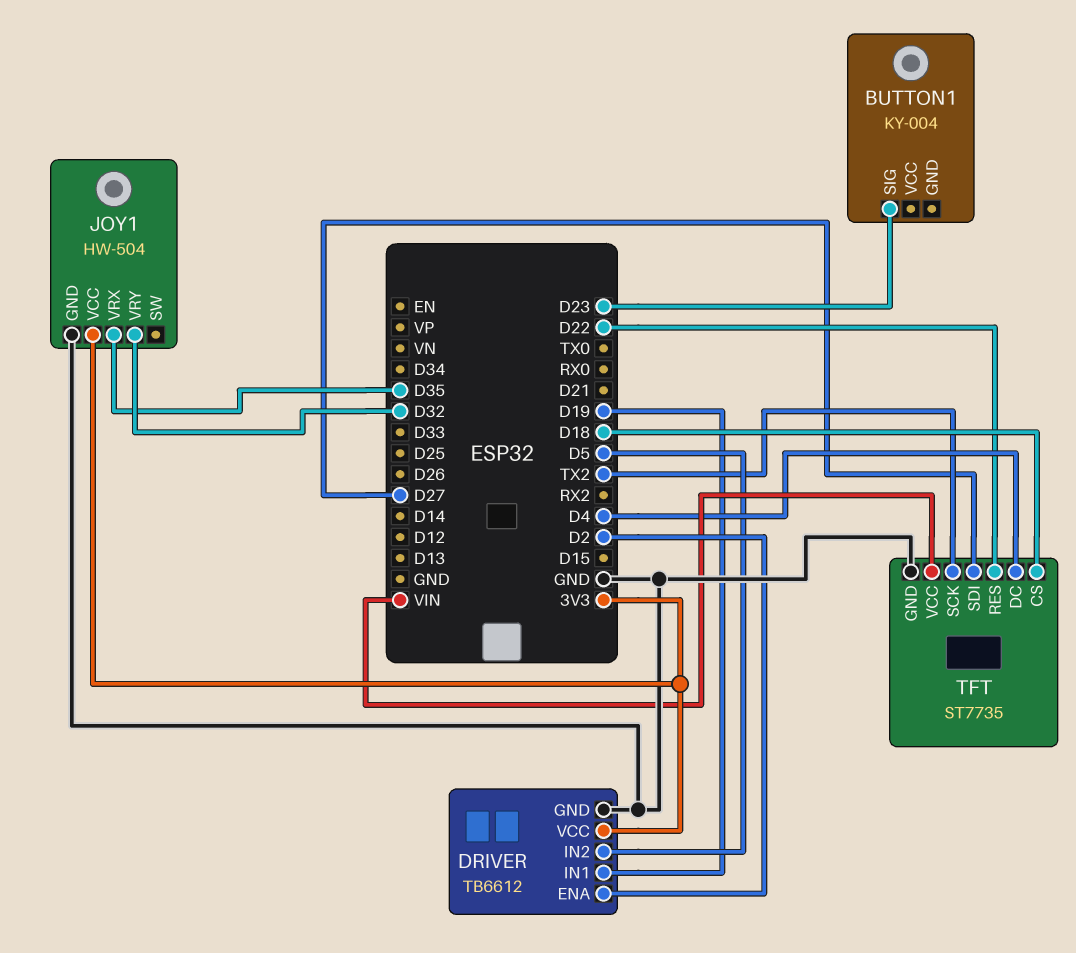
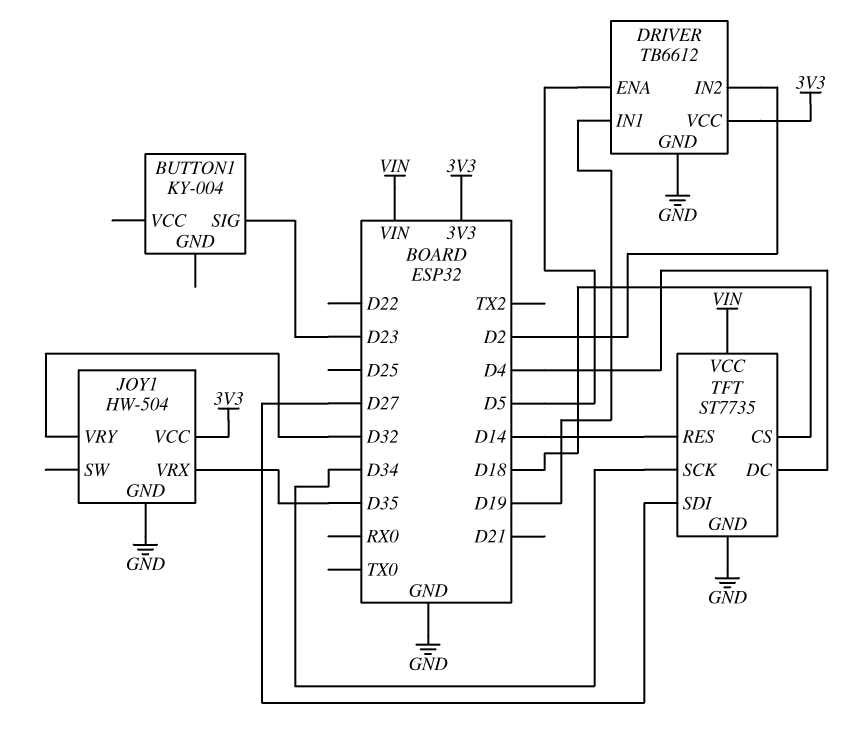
DRIVER pin ENA: D2 -> D5
DRIVER pin IN2: D5 -> D2
TFT pin RES: D22 -> D14
TFT pin SCK: TX2 -> D34

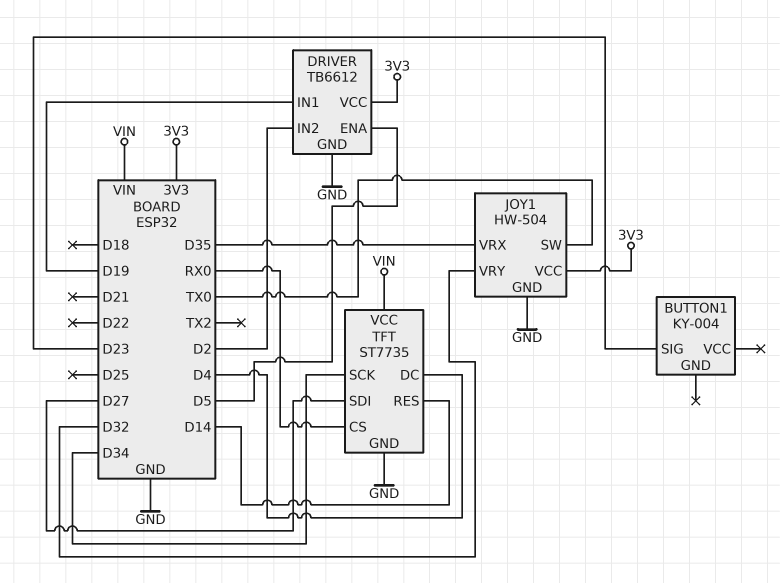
JOY1 pin SW: none -> TX0
TFT pin CS: D18 -> RX0

